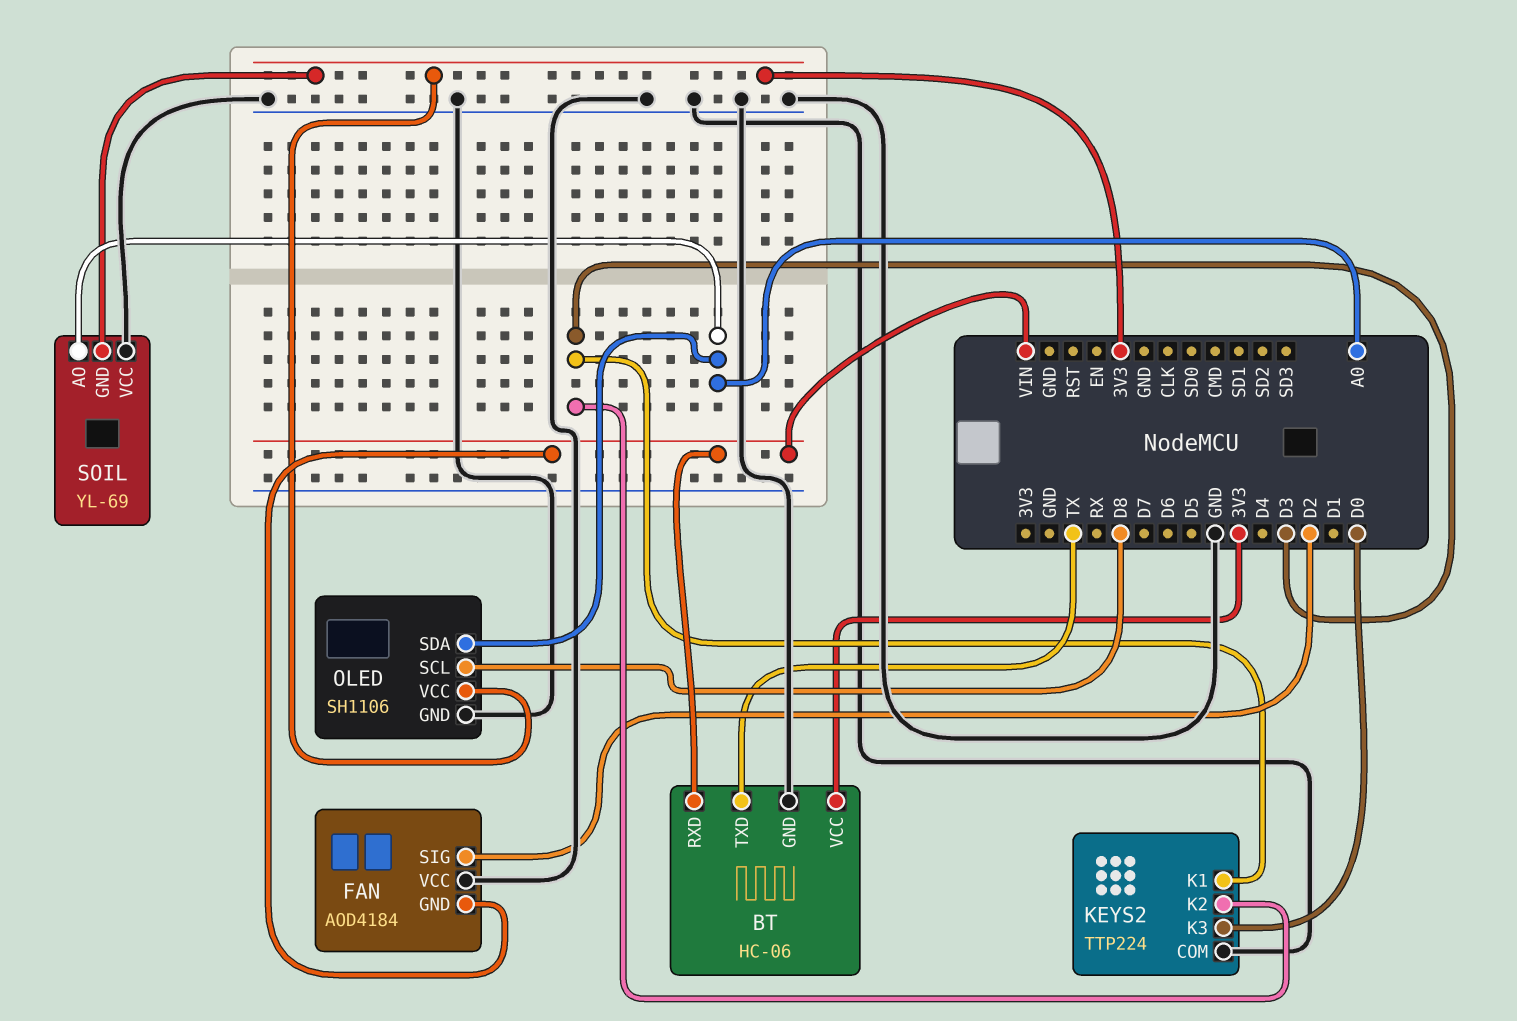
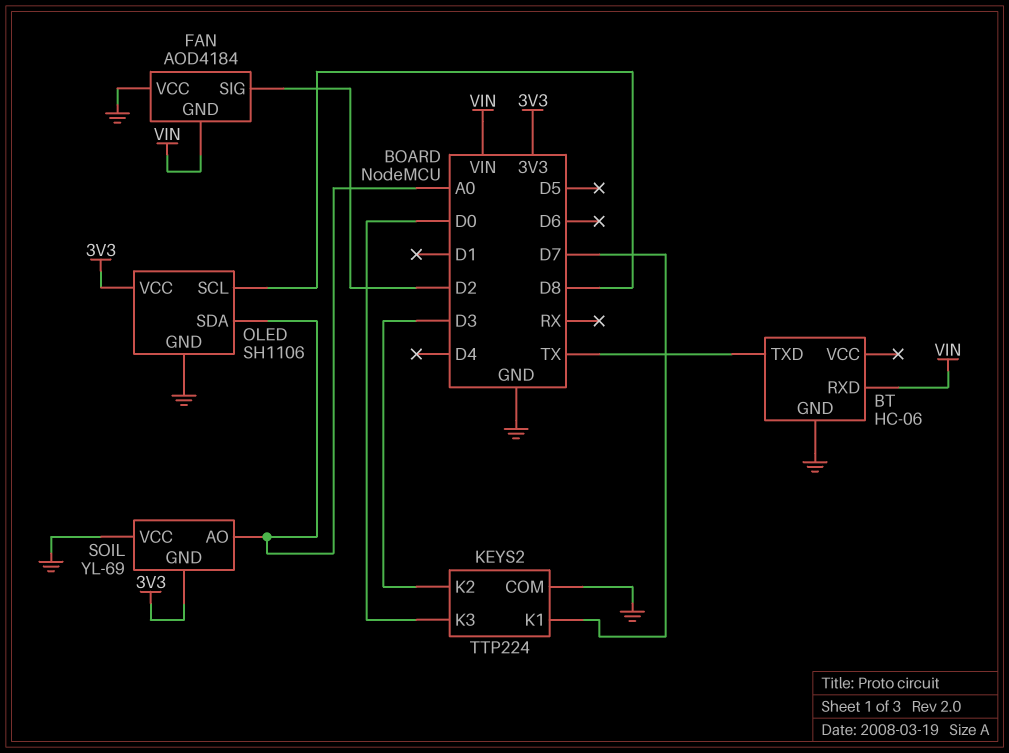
BT pin VCC: 3V3 -> none
KEYS2 pin K1: D3 -> D7

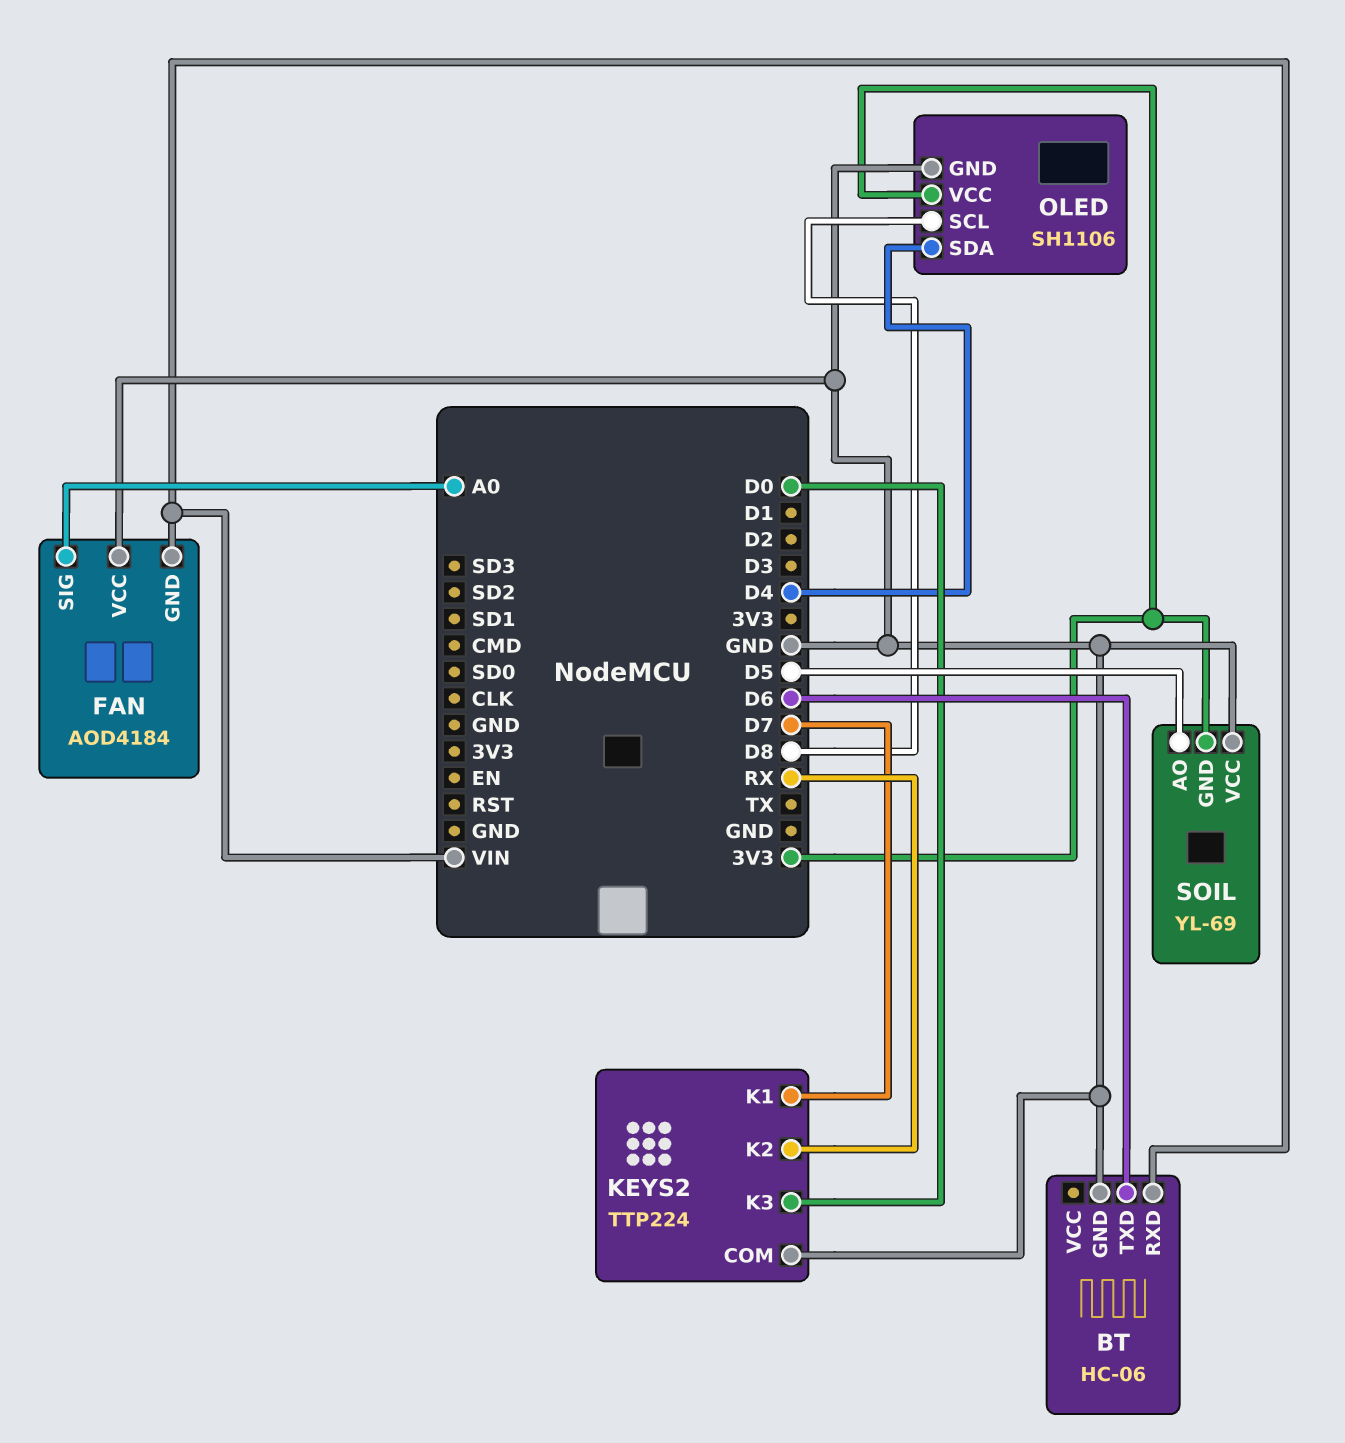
BT pin TXD: TX -> D6
FAN pin SIG: D2 -> A0
KEYS2 pin K2: D3 -> RX
OLED pin SDA: A0 -> D4
SOIL pin AO: A0 -> D5

